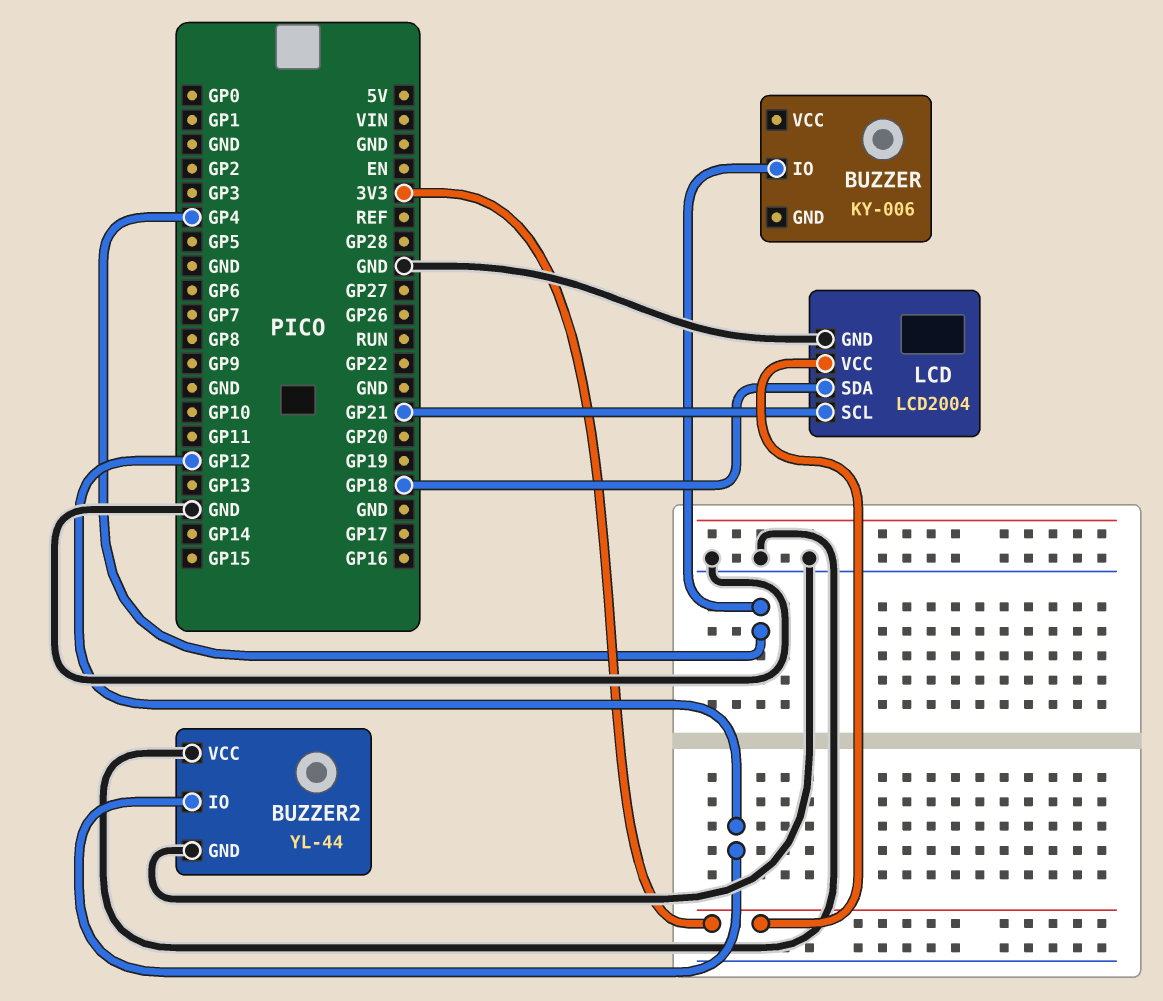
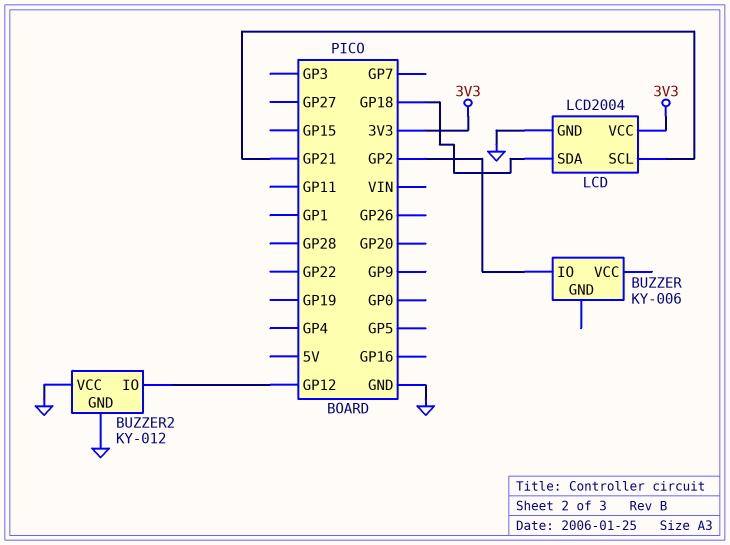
BUZZER pin IO: GP4 -> GP2
BUZZER2: YL-44 -> KY-012

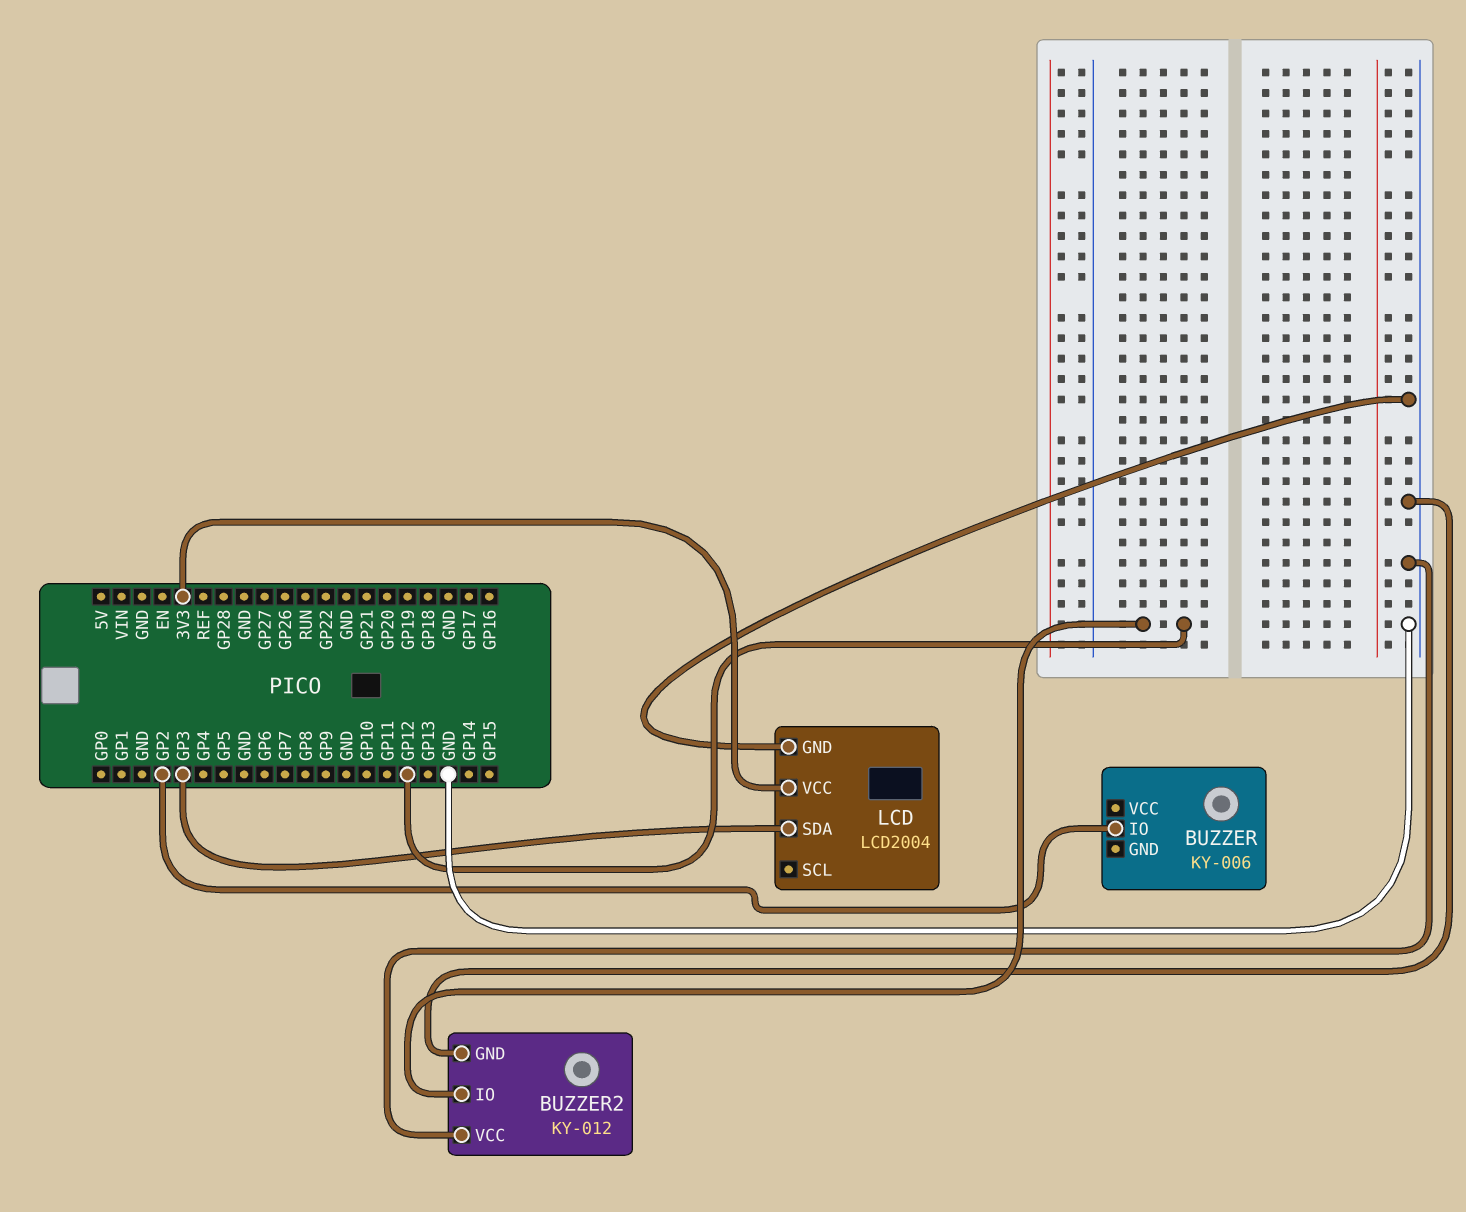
LCD pin SCL: GP21 -> none
LCD pin SDA: GP18 -> GP3

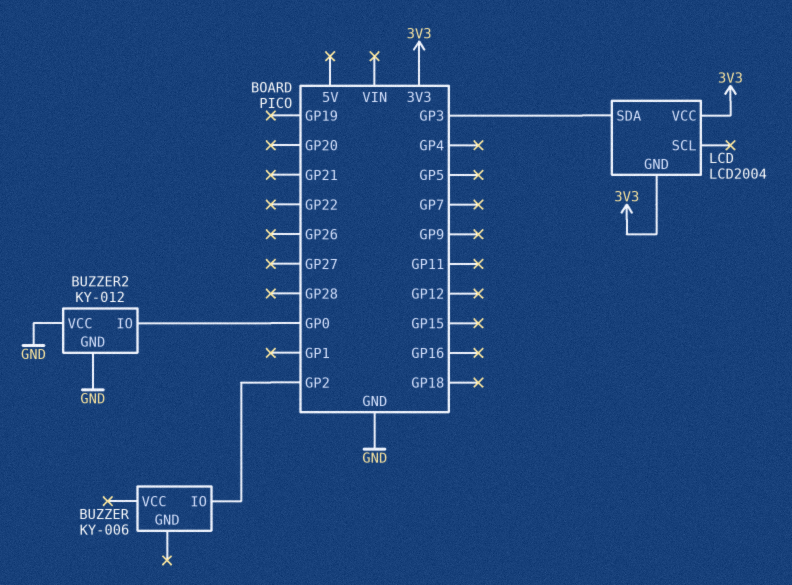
BUZZER2 pin IO: GP12 -> GP0
LCD pin GND: GND -> 3V3

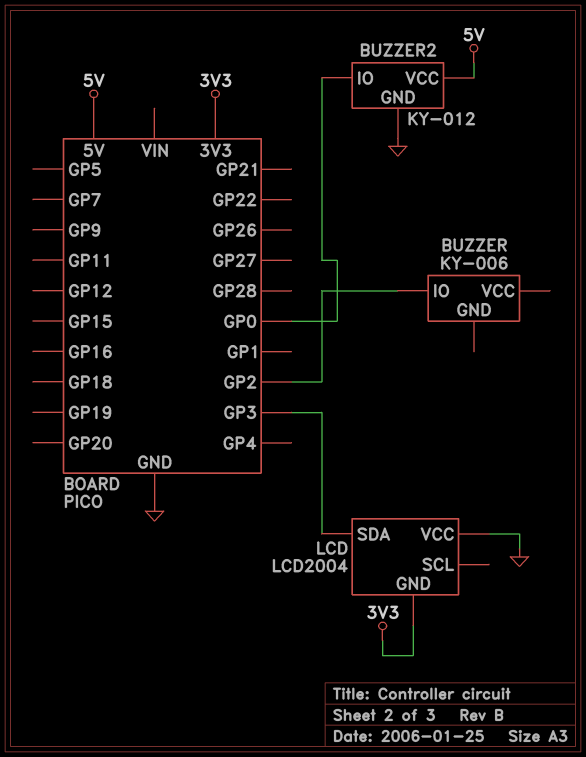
BUZZER2 pin VCC: GND -> 5V
LCD pin VCC: 3V3 -> GND

